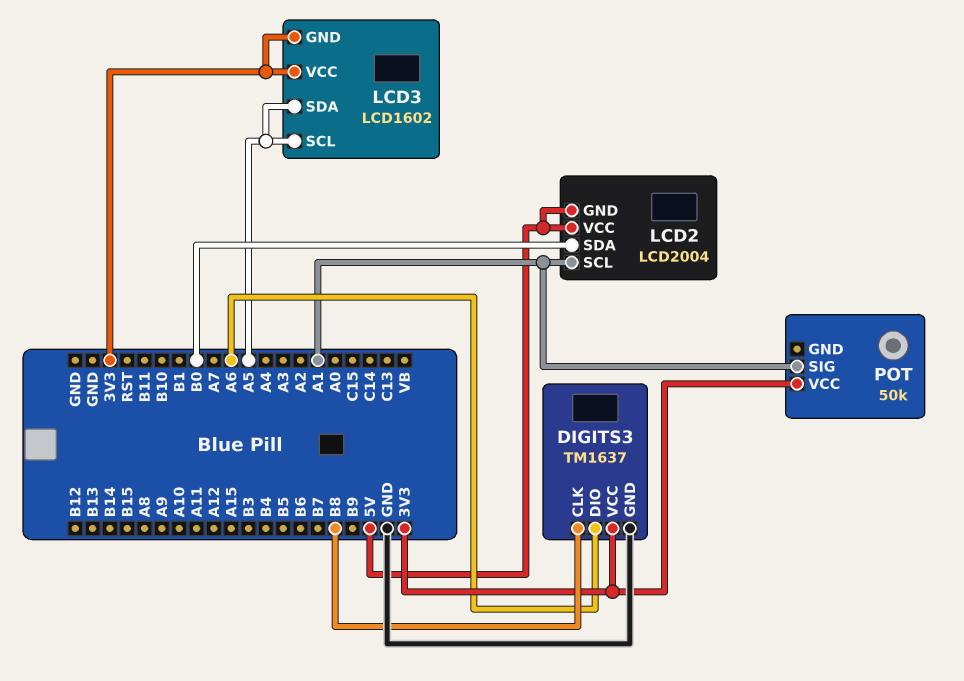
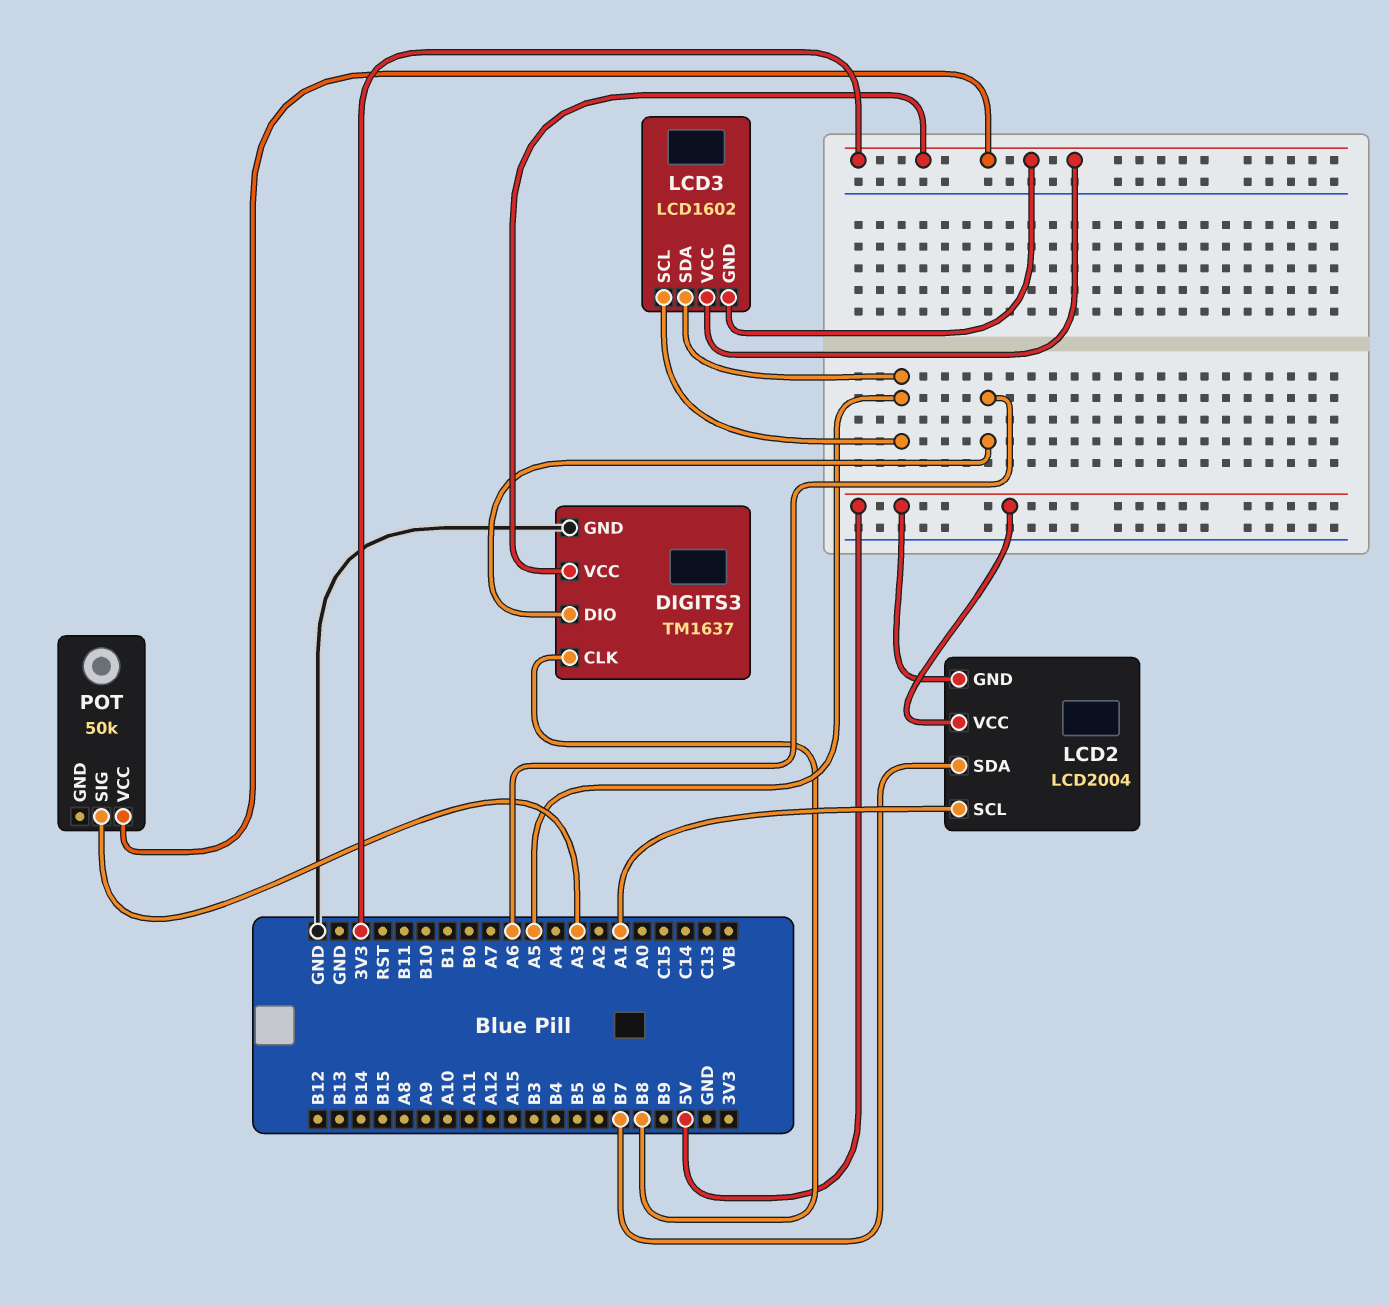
LCD2 pin SDA: B0 -> B7
POT pin SIG: A1 -> A3

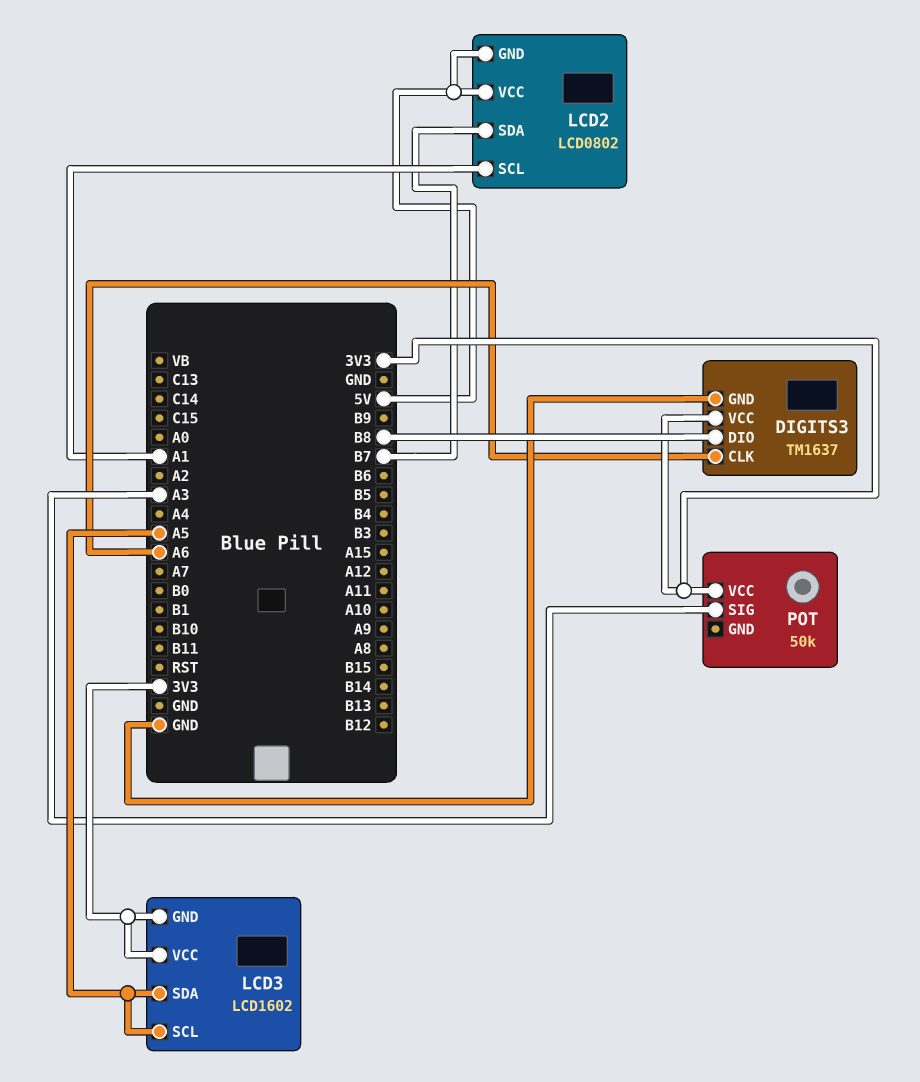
DIGITS3 pin CLK: B8 -> A6
DIGITS3 pin DIO: A6 -> B8
LCD2: LCD2004 -> LCD0802

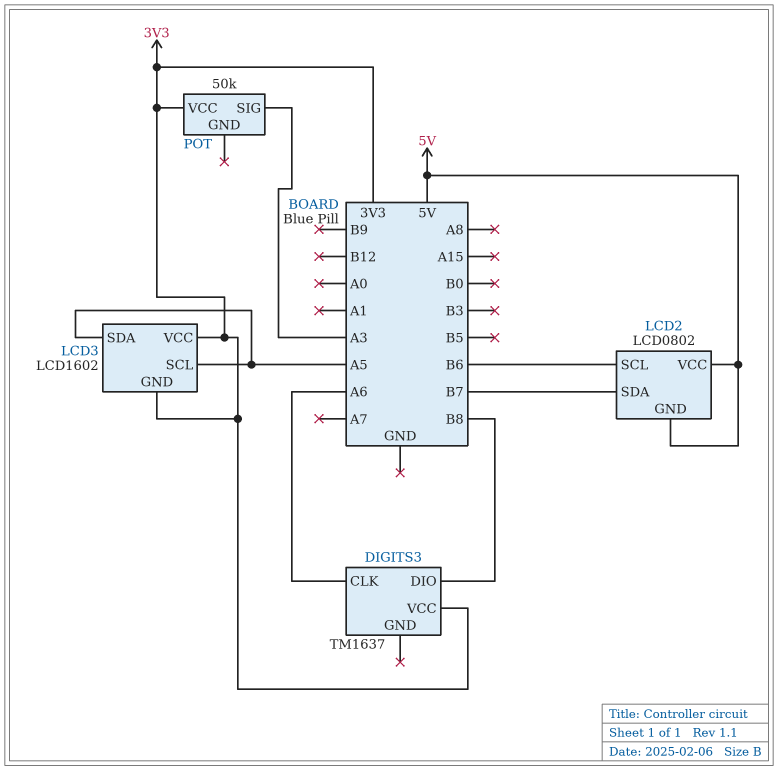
DIGITS3 pin GND: GND -> none
LCD2 pin SCL: A1 -> B6

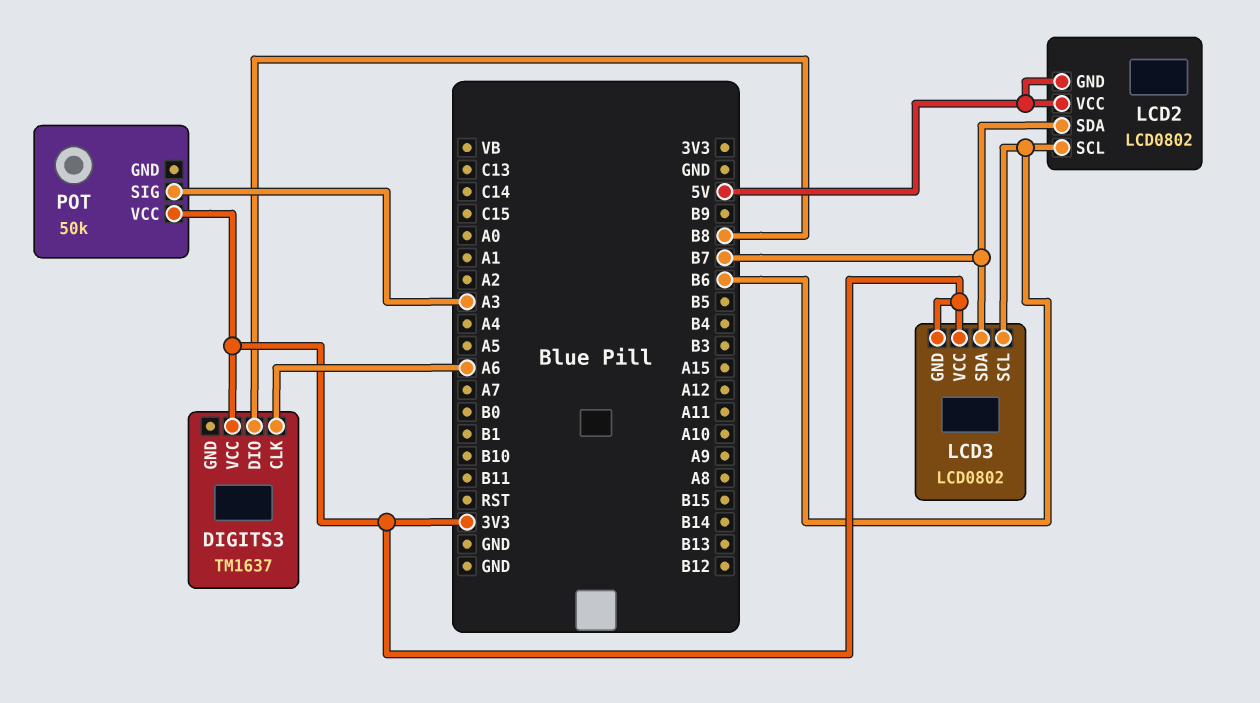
LCD3: LCD1602 -> LCD0802
LCD3 pin SCL: A5 -> B6
LCD3 pin SDA: A5 -> B7

